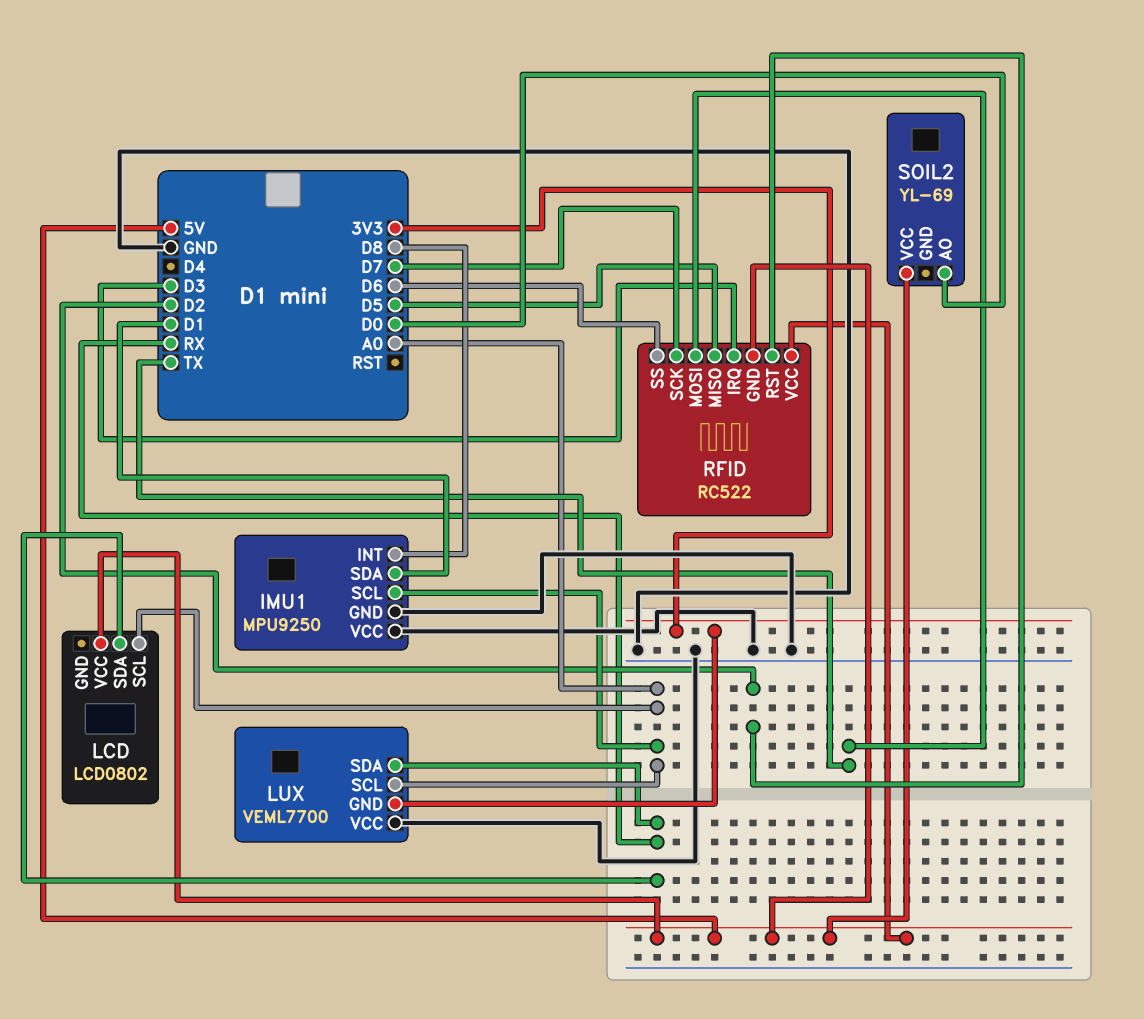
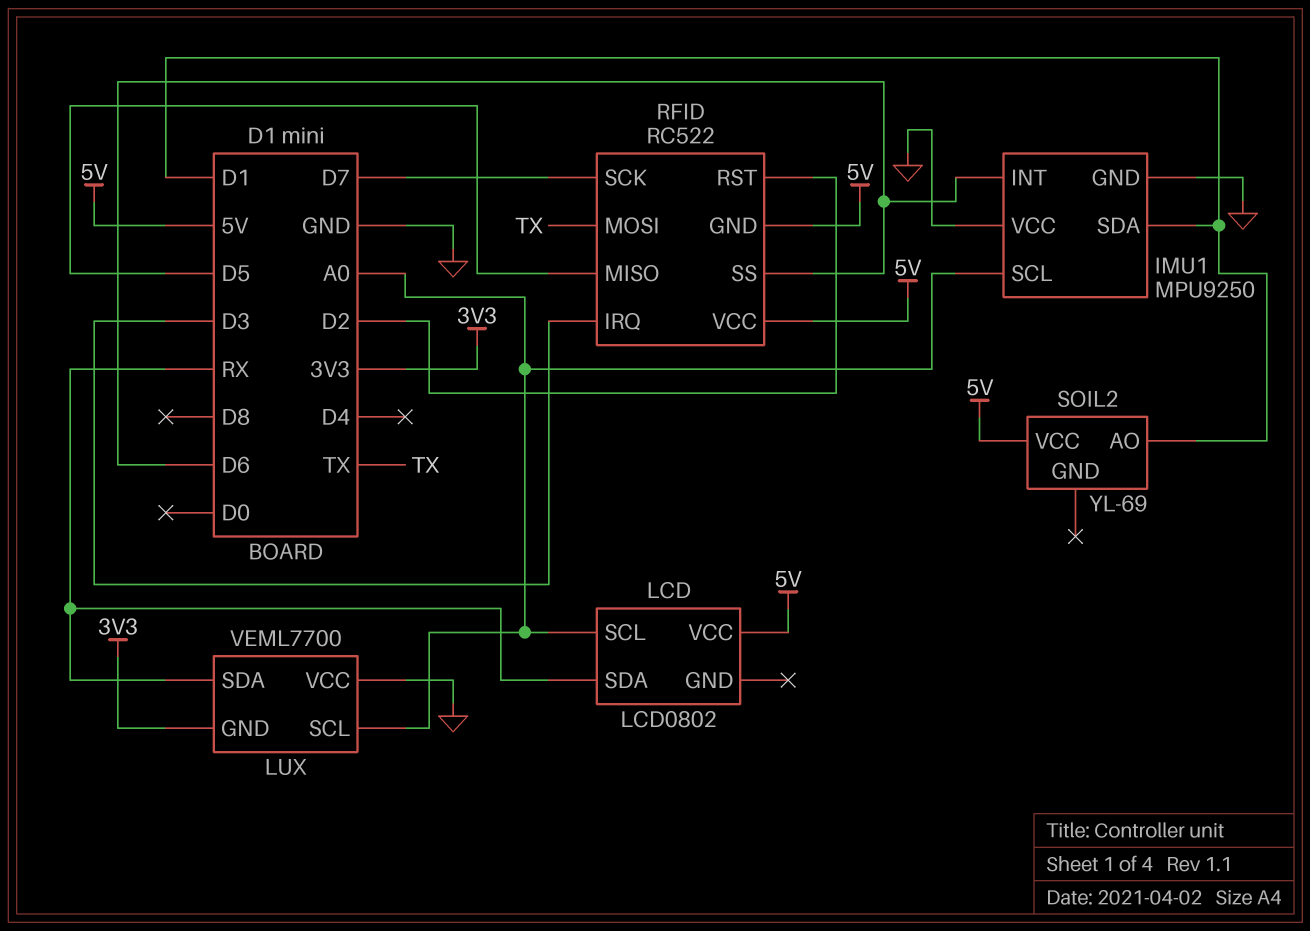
IMU1 pin INT: D8 -> D6
SOIL2 pin AO: D0 -> D1

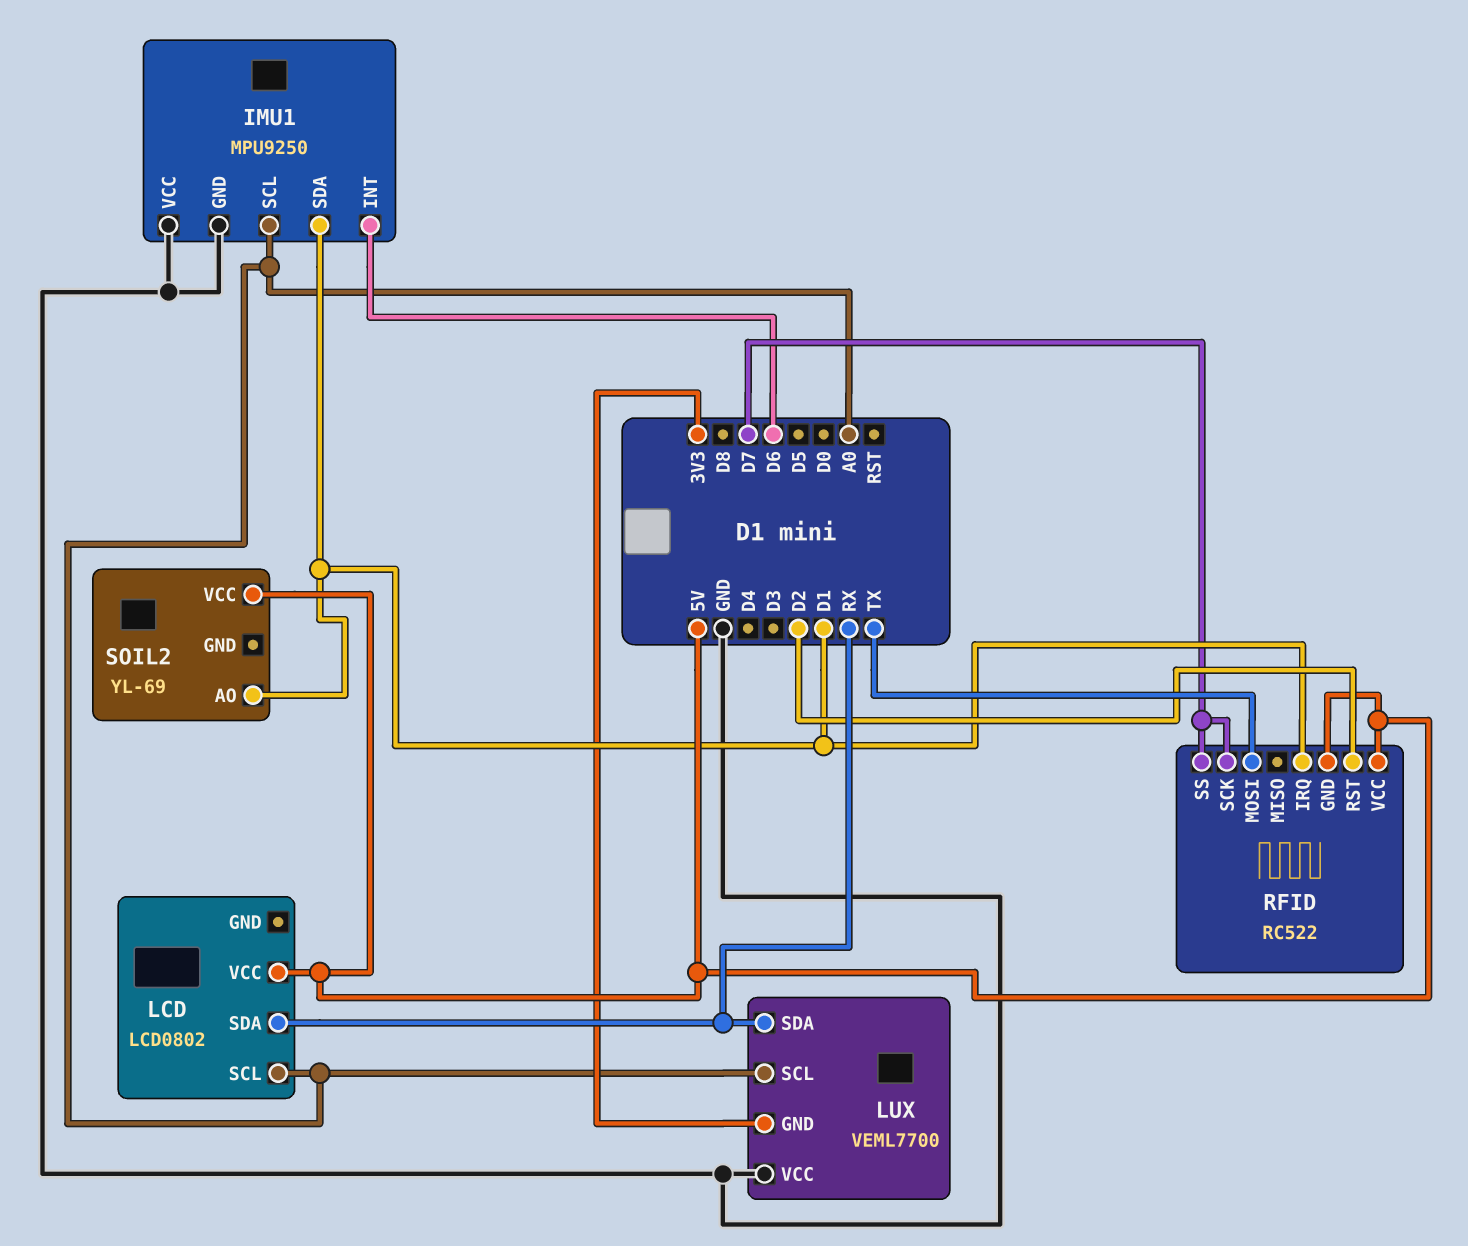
RFID pin IRQ: D3 -> D1
RFID pin MISO: D5 -> none
RFID pin SS: D6 -> D7

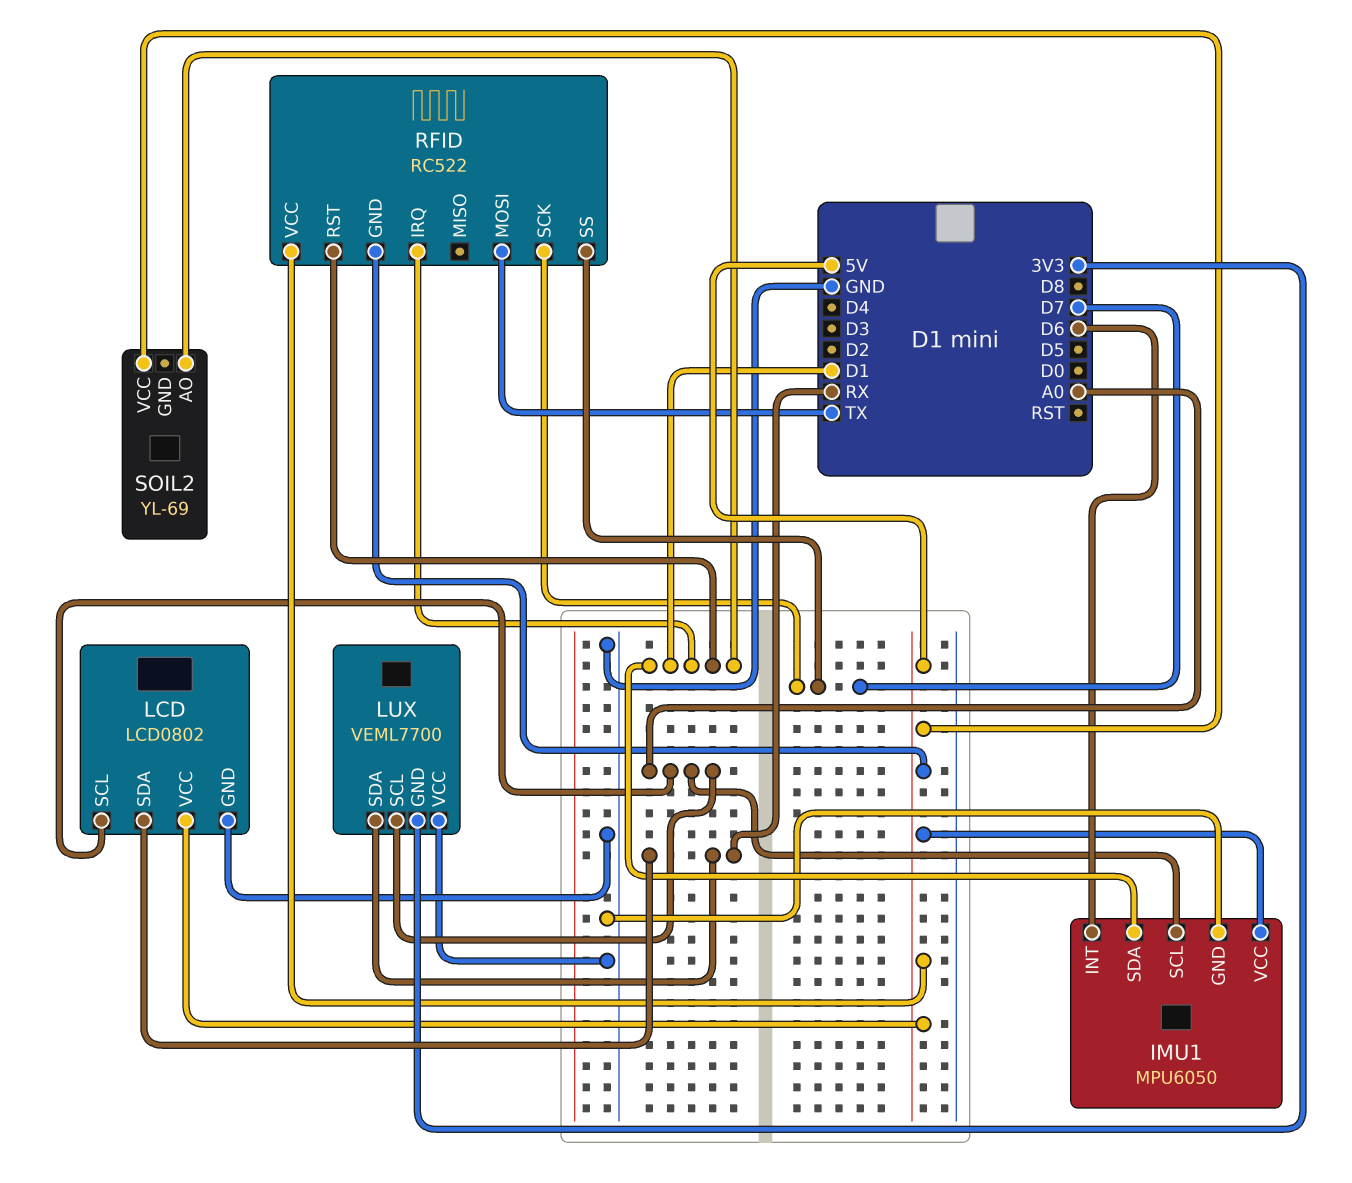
IMU1: MPU9250 -> MPU6050
IMU1 pin VCC: GND -> 5V
LCD pin GND: none -> GND
RFID pin RST: D2 -> D1

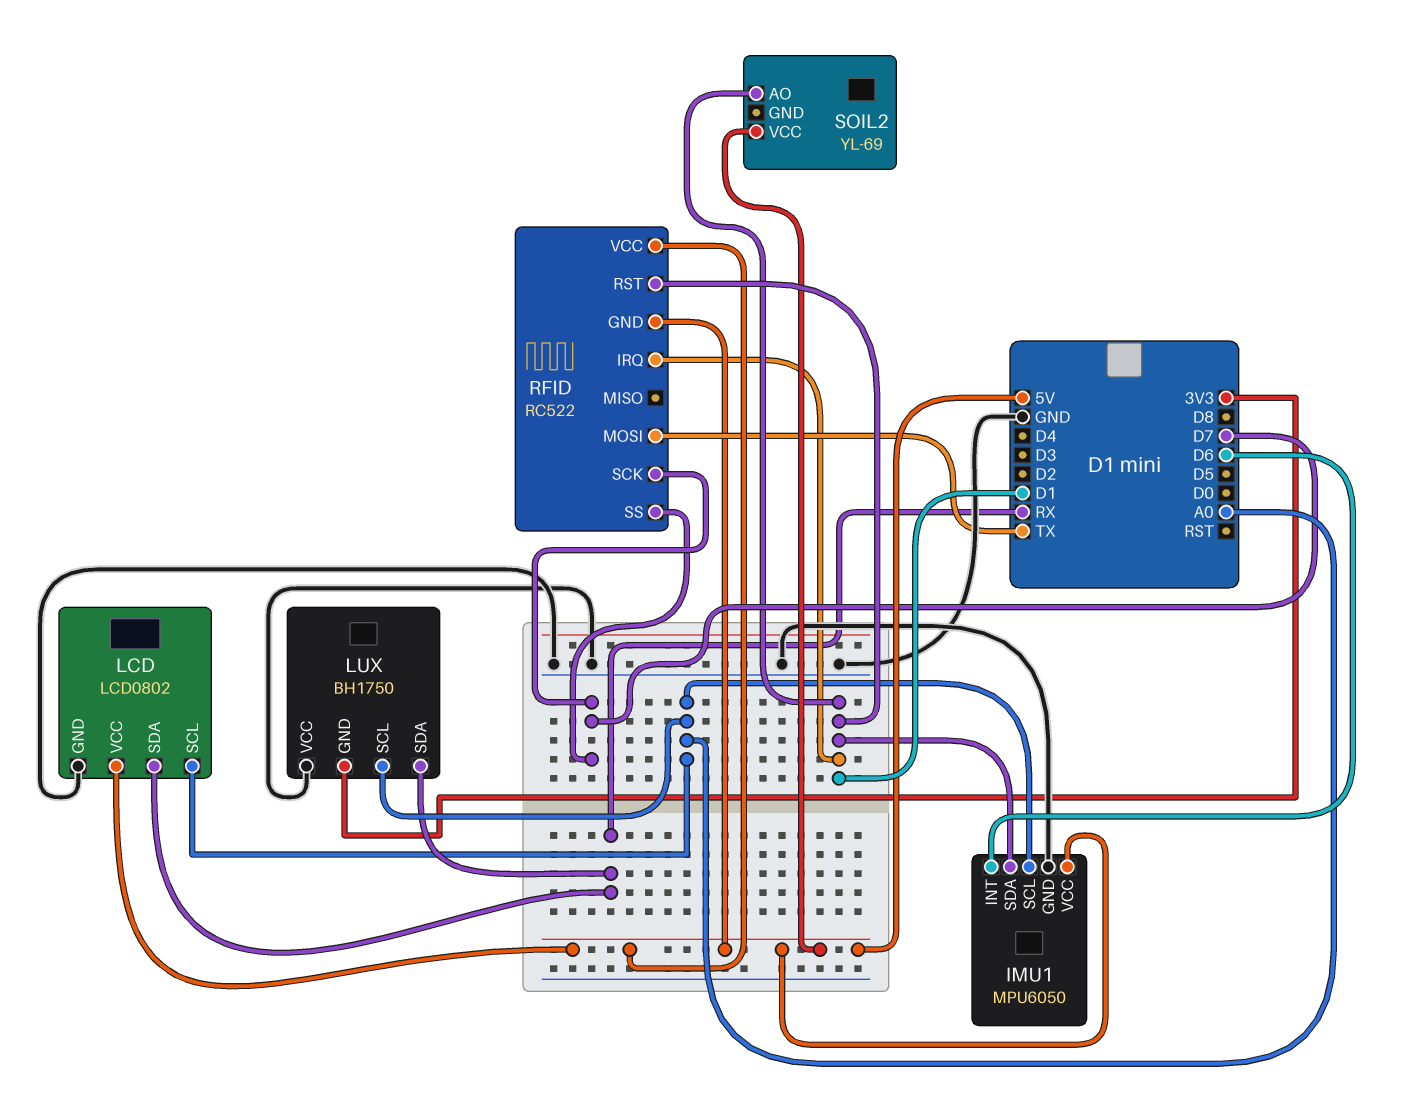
LUX: VEML7700 -> BH1750

